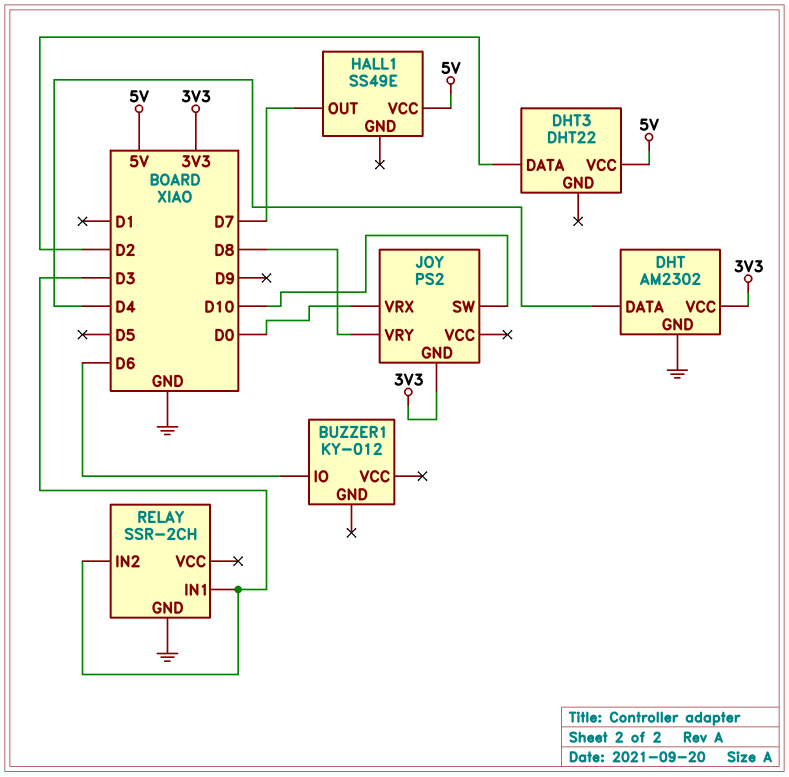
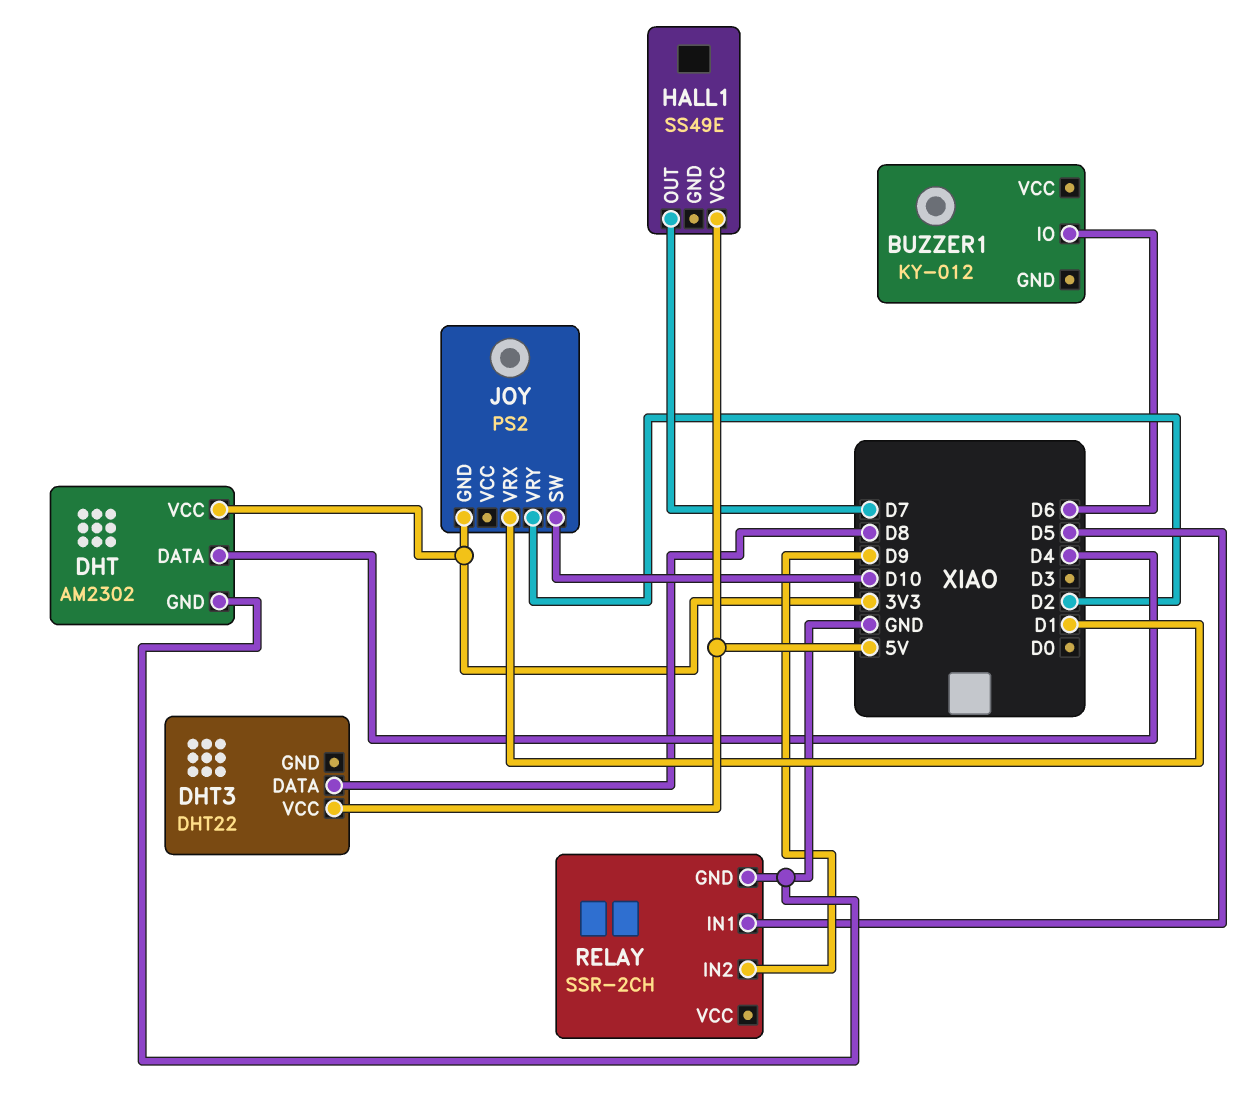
DHT3 pin DATA: D2 -> D8
JOY pin VRX: D0 -> D1
JOY pin VRY: D8 -> D2
RELAY pin IN1: D3 -> D5
RELAY pin IN2: D3 -> D9

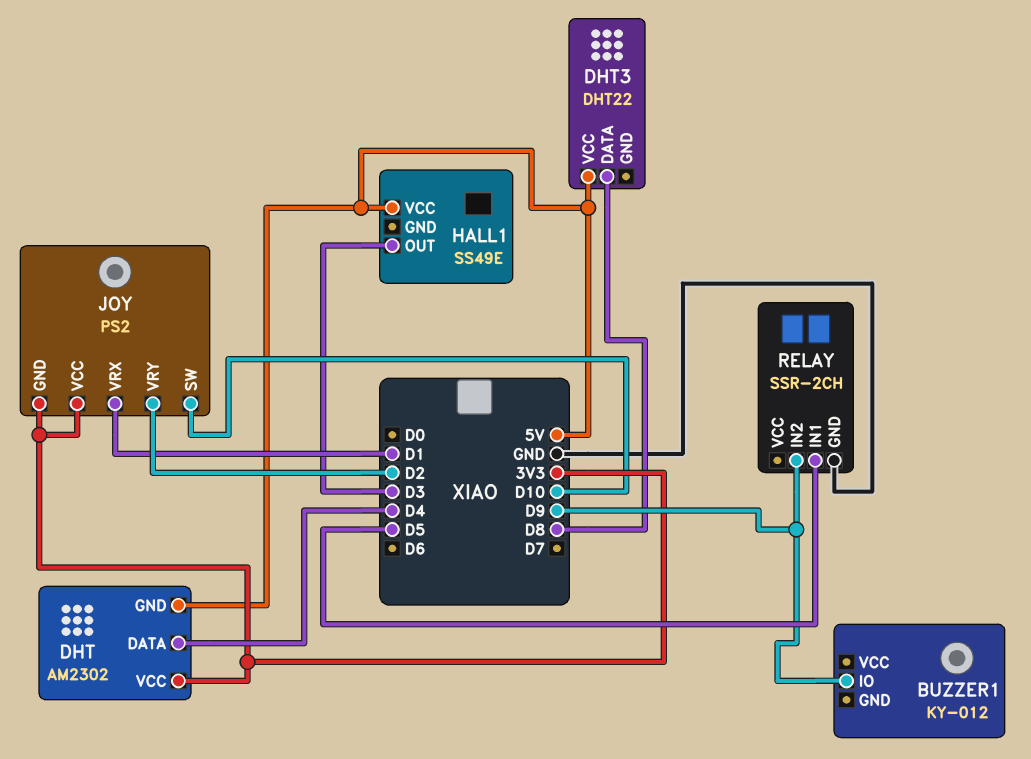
BUZZER1 pin IO: D6 -> D9
DHT pin GND: GND -> 5V
HALL1 pin OUT: D7 -> D3
JOY pin VCC: none -> 3V3

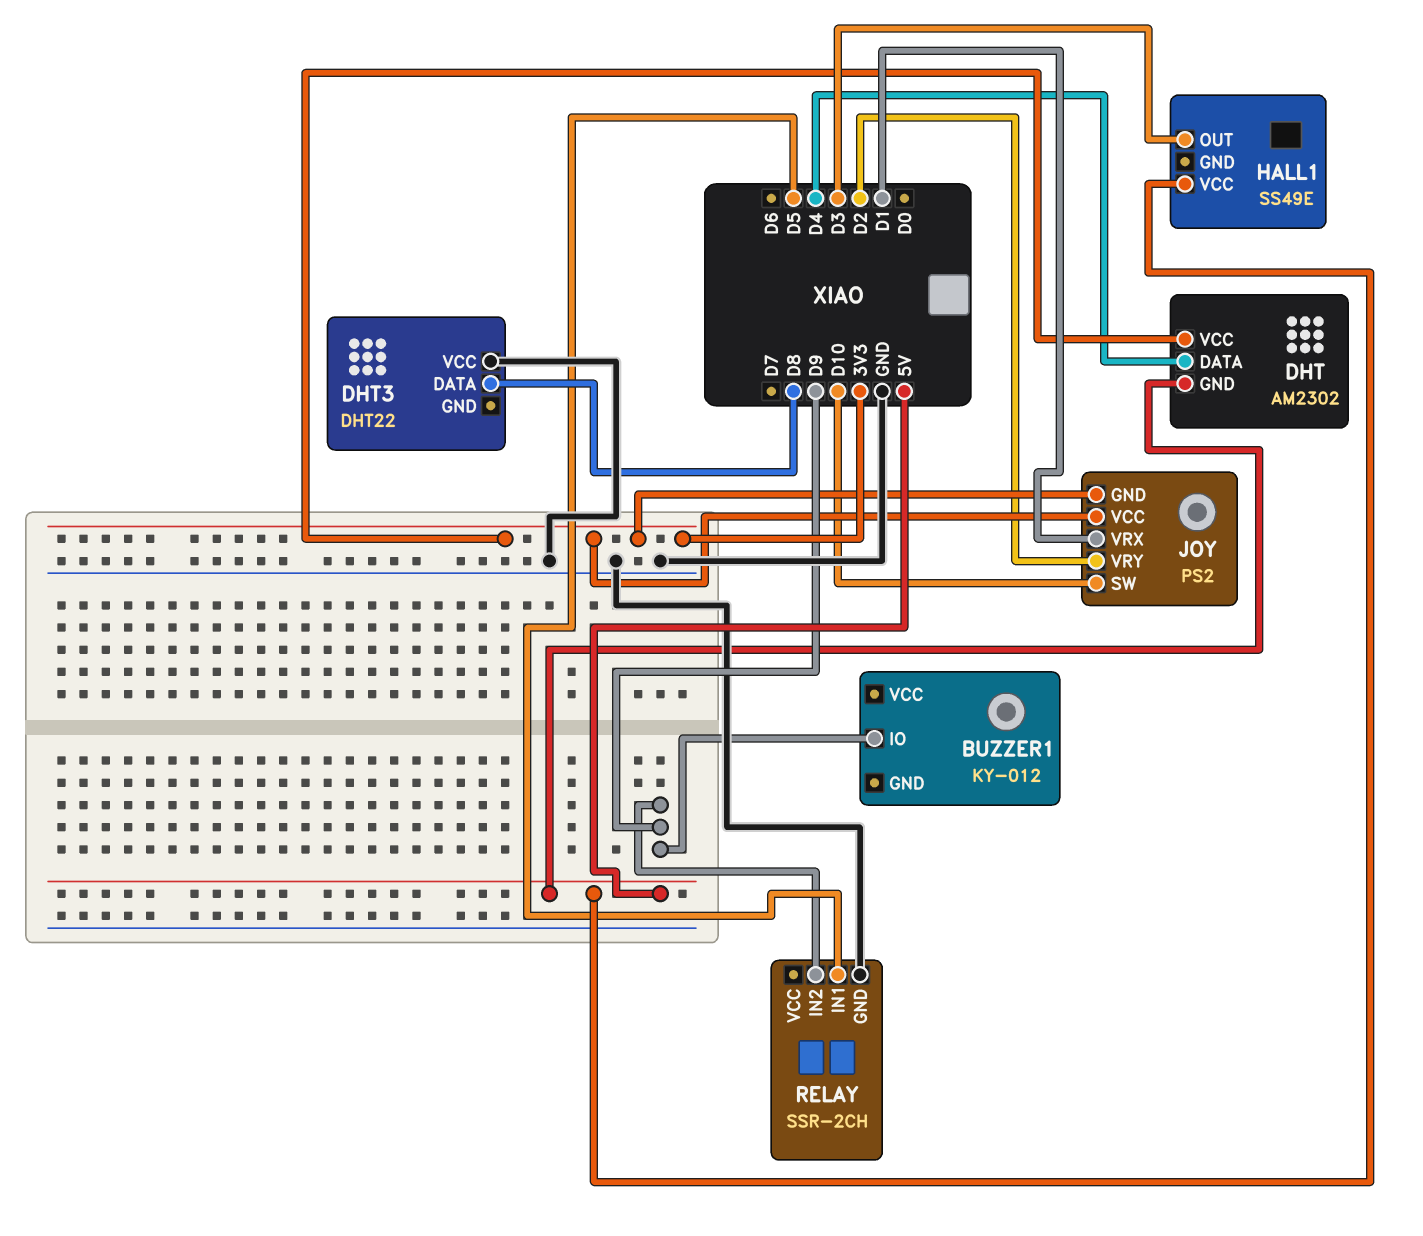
DHT3 pin VCC: 5V -> GND

